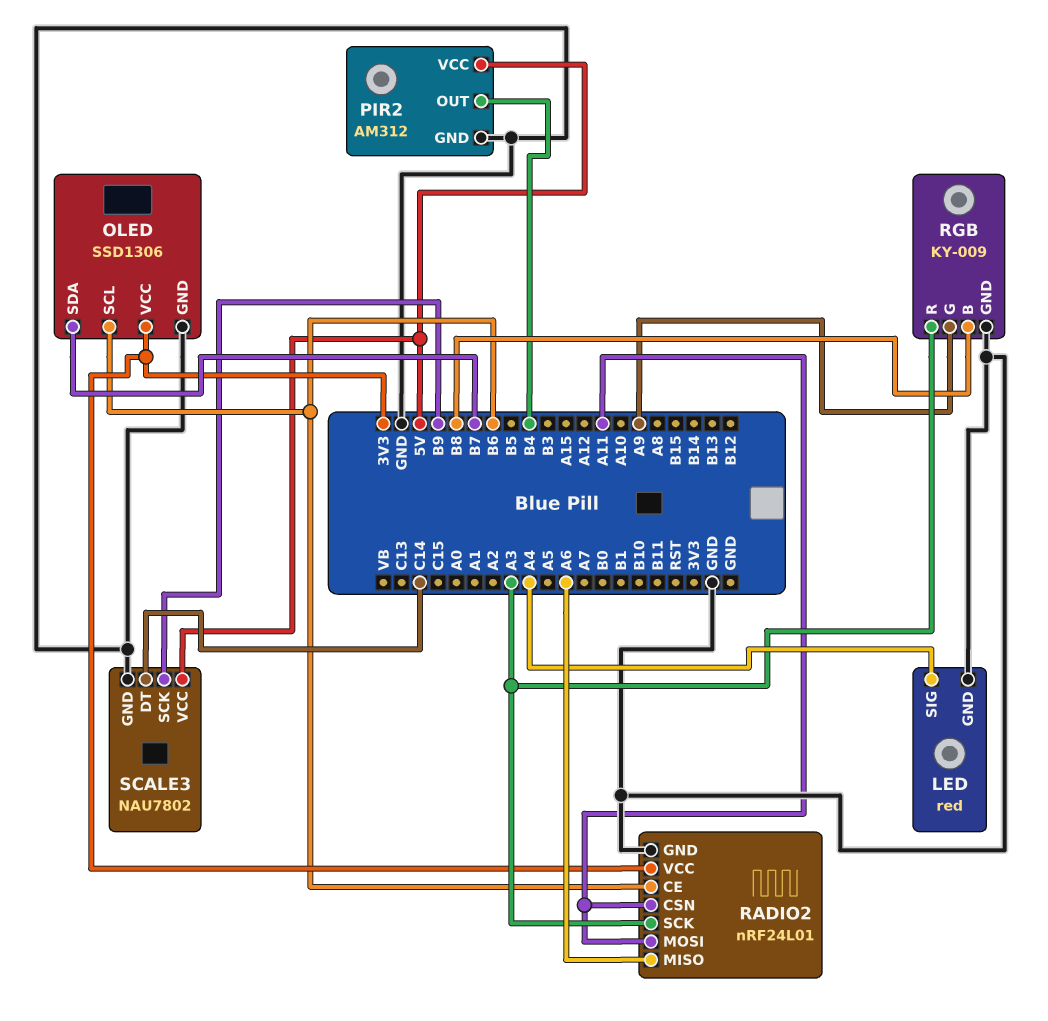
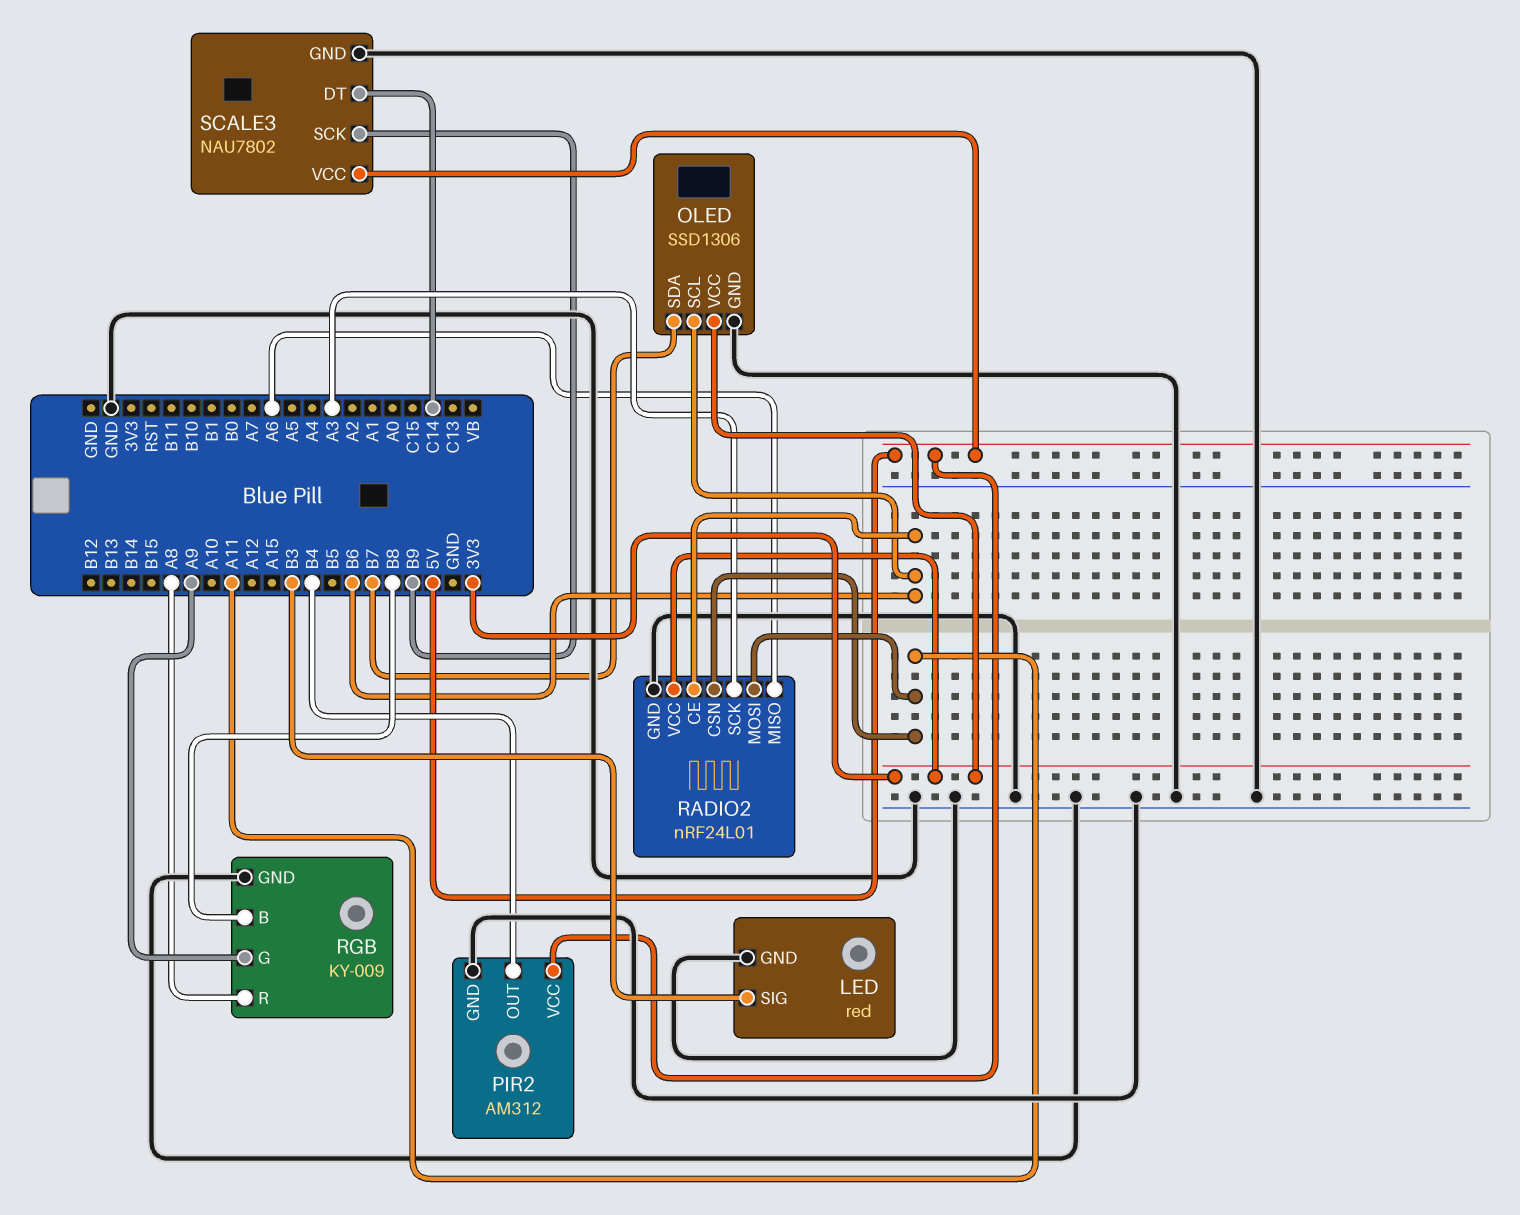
LED pin SIG: A4 -> B3
RGB pin R: A3 -> A8

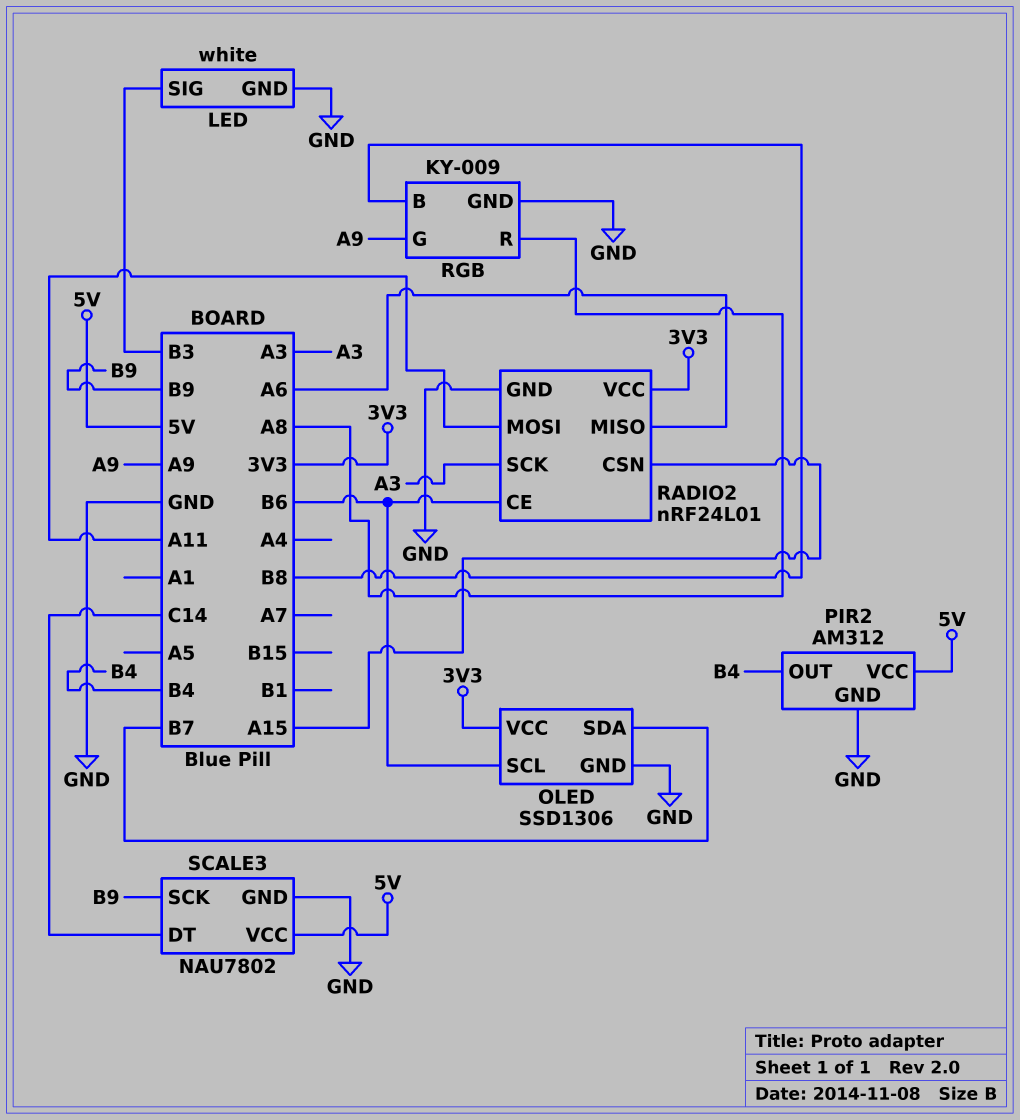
LED: red -> white
RADIO2 pin CSN: A11 -> A15

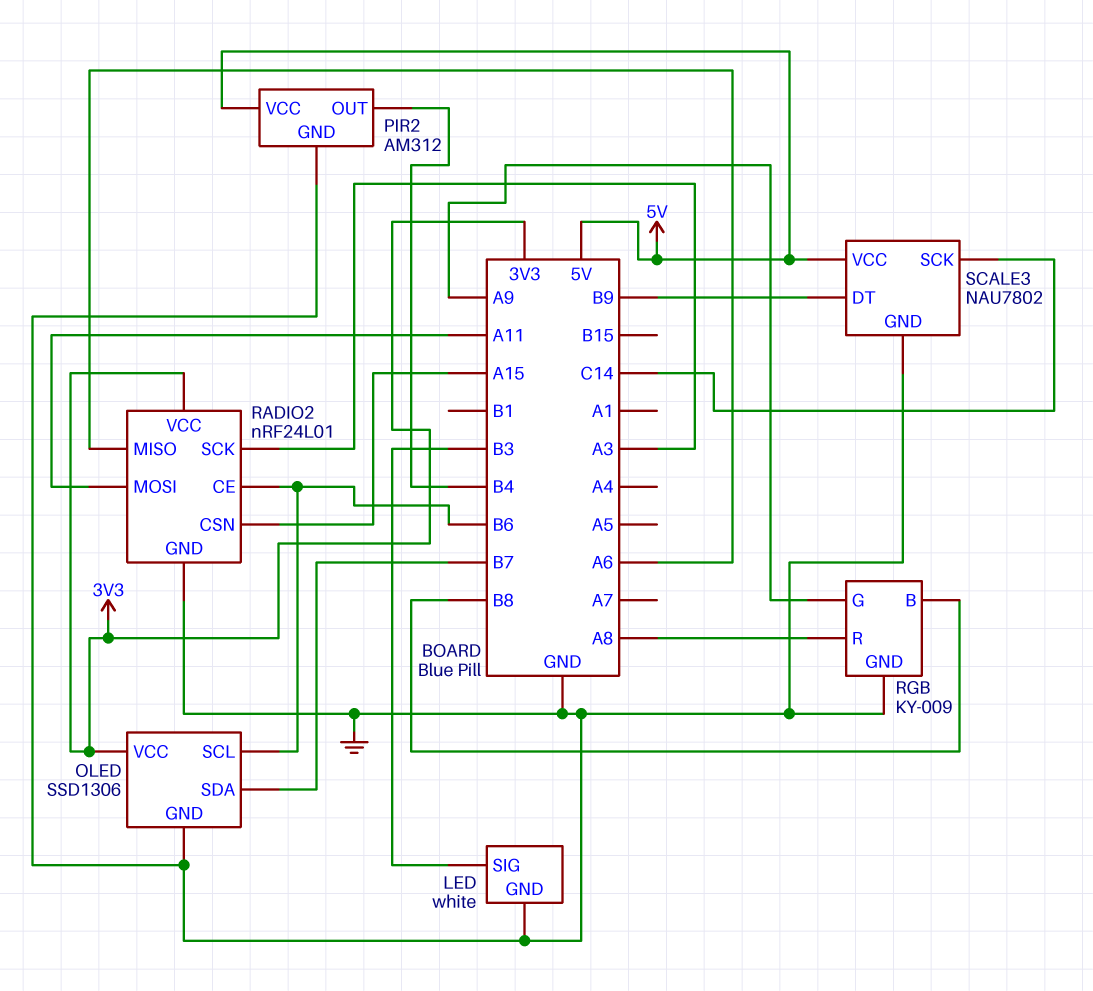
SCALE3 pin DT: C14 -> B9
SCALE3 pin SCK: B9 -> C14

